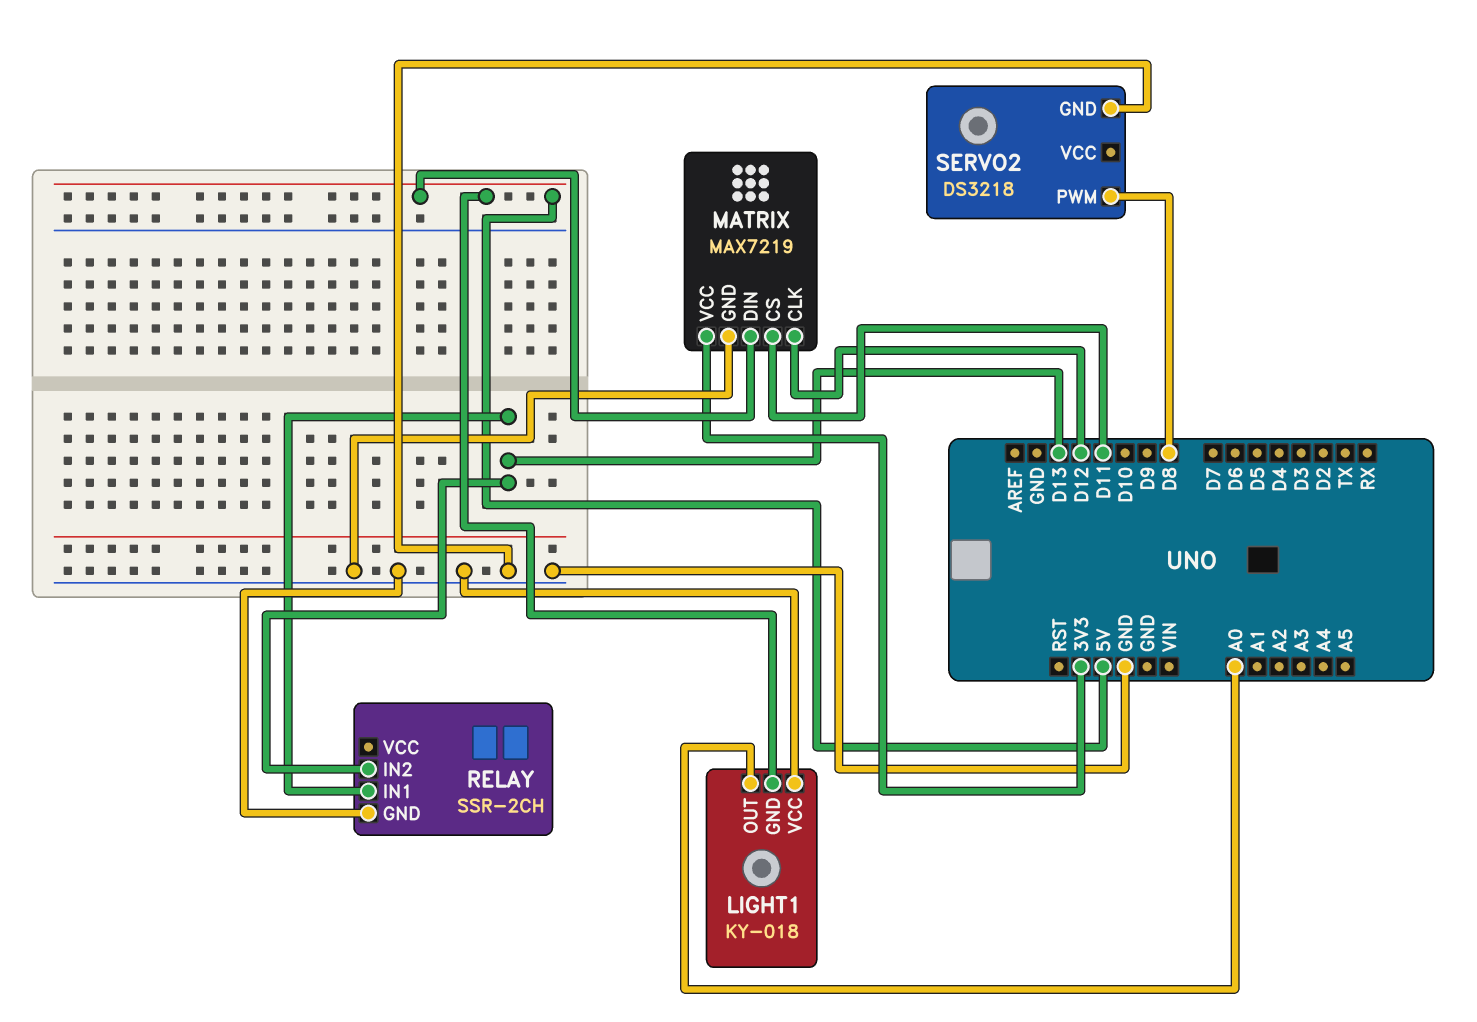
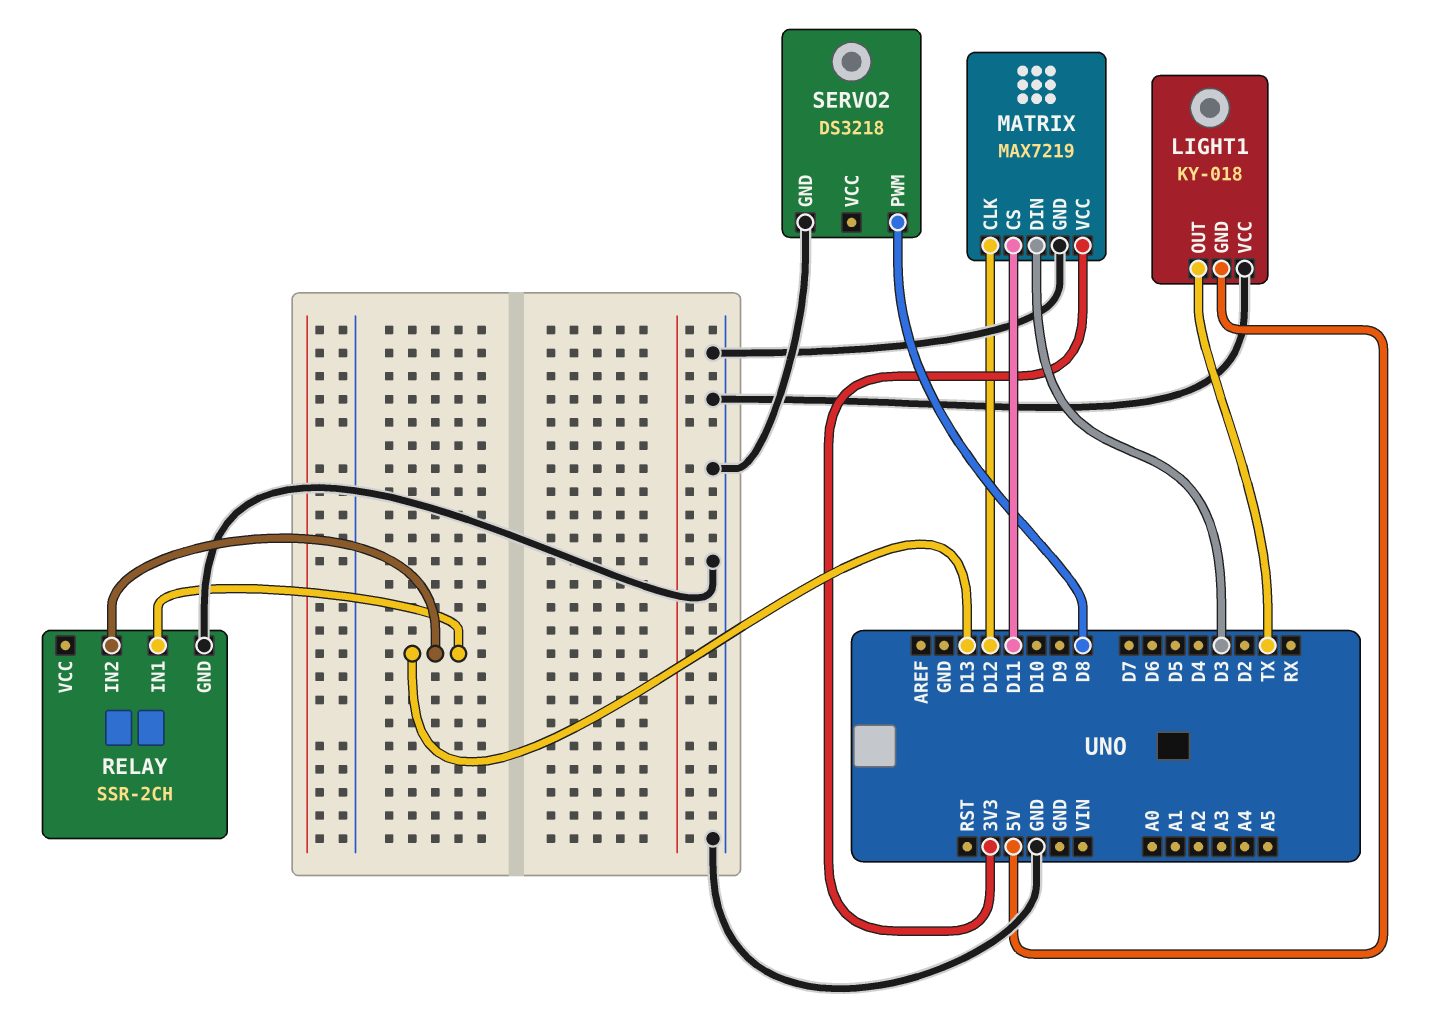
LIGHT1 pin OUT: A0 -> TX
MATRIX pin DIN: 5V -> D3

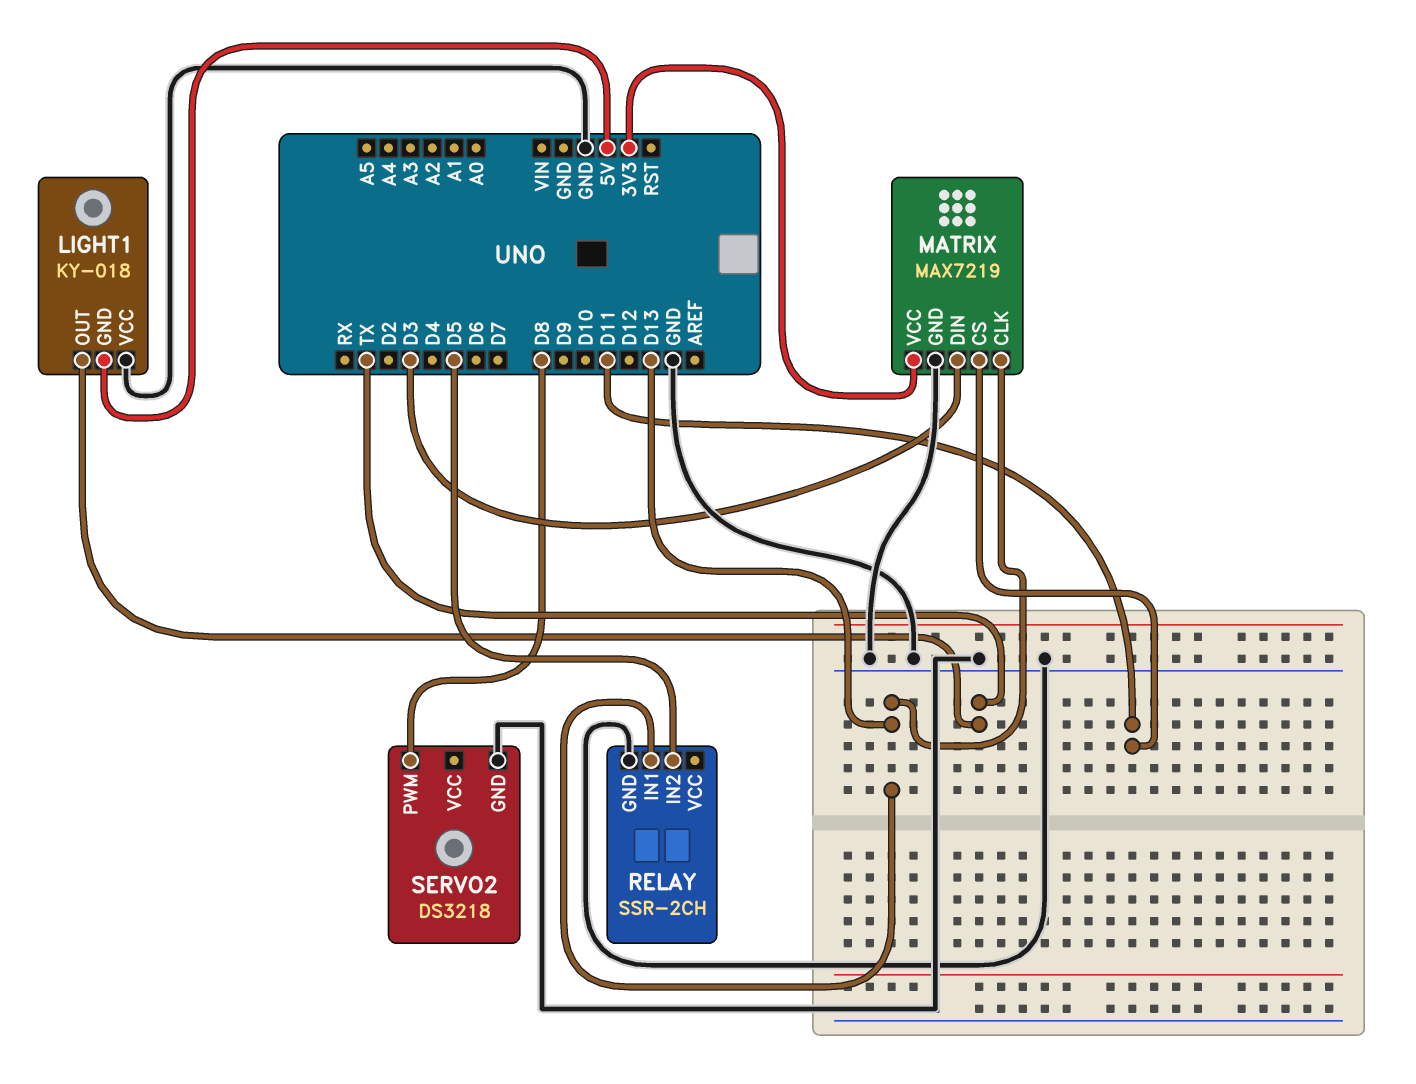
MATRIX pin CLK: D12 -> D13
RELAY pin IN2: D13 -> D5

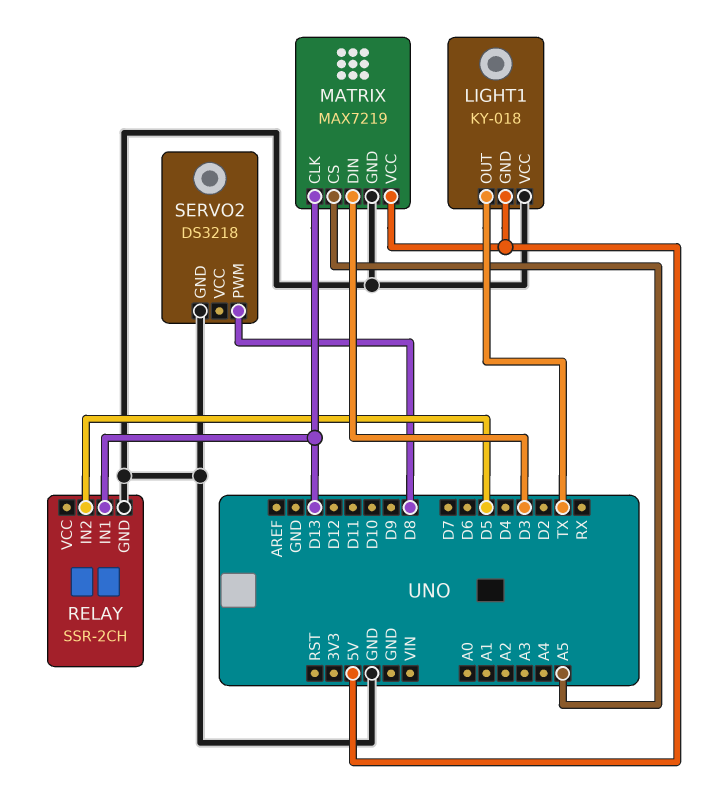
MATRIX pin CS: D11 -> A5
MATRIX pin VCC: 3V3 -> 5V

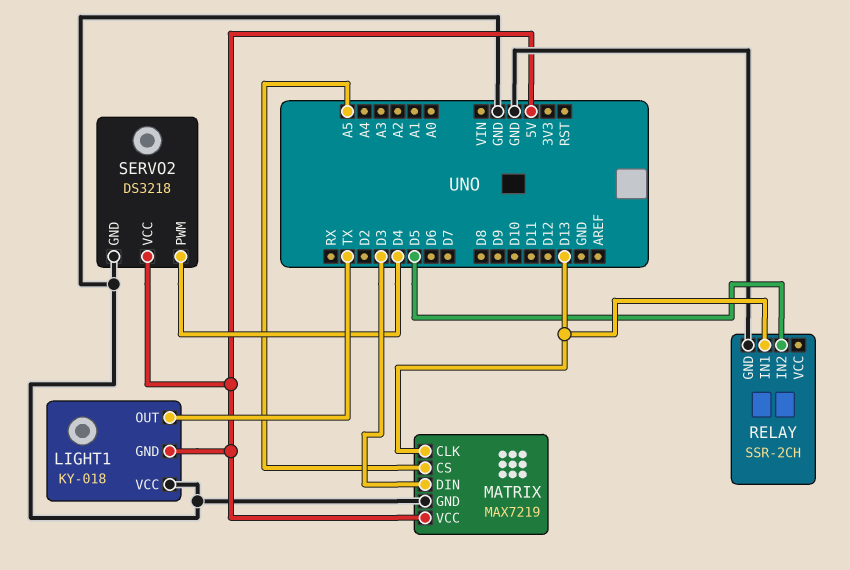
SERVO2 pin PWM: D8 -> D4
SERVO2 pin VCC: none -> 5V

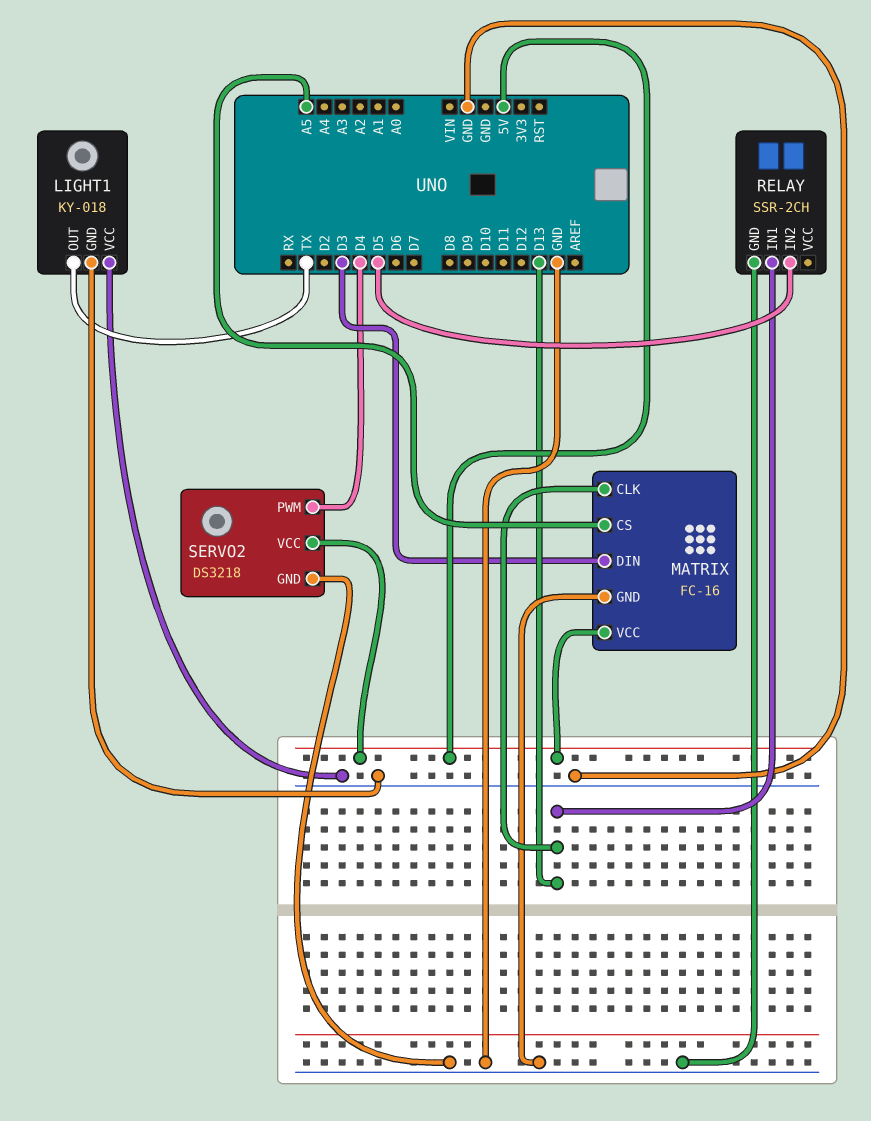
LIGHT1 pin GND: 5V -> GND
MATRIX: MAX7219 -> FC-16

